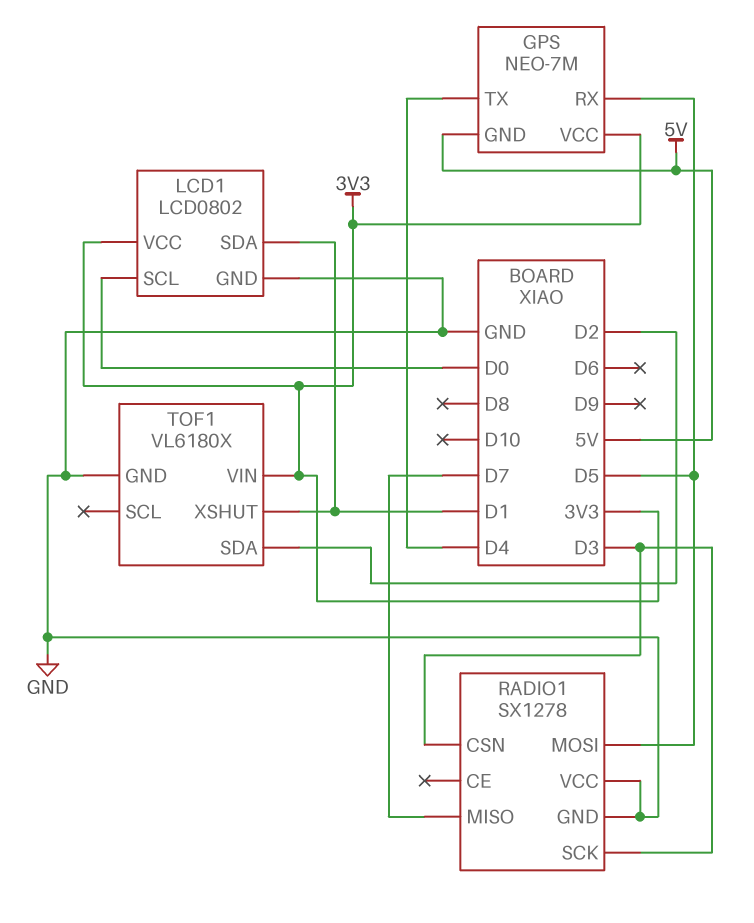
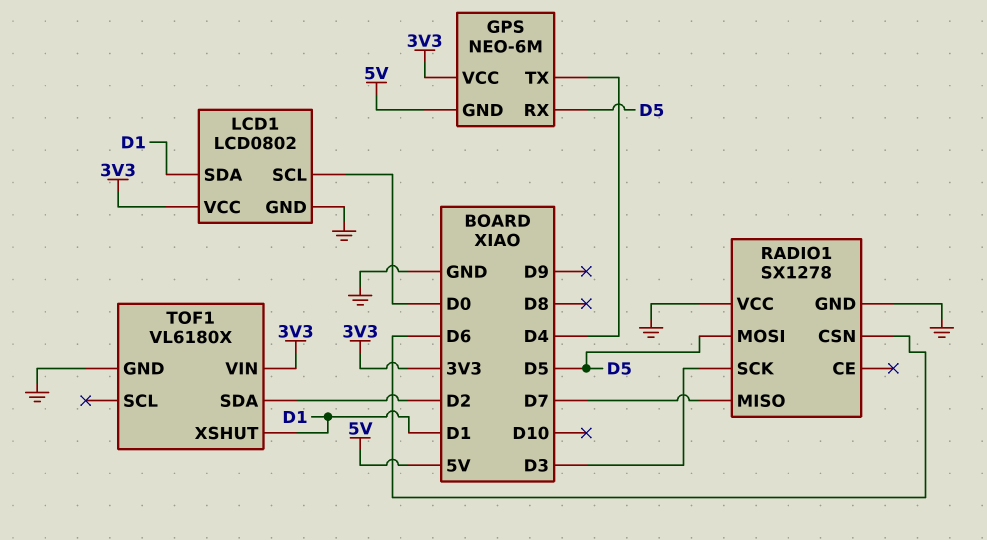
GPS: NEO-7M -> NEO-6M
RADIO1 pin CSN: D3 -> D6

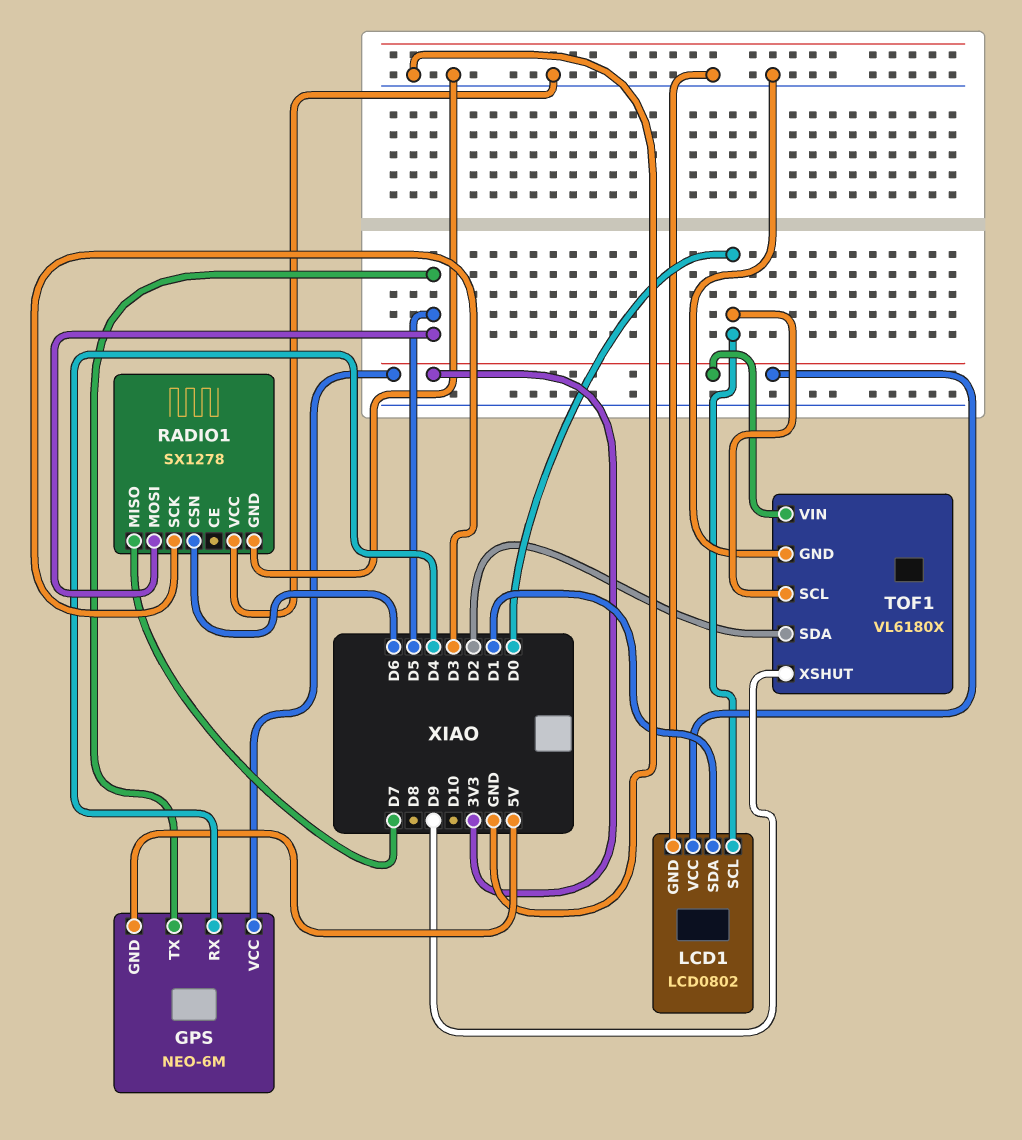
GPS pin RX: D5 -> D4
GPS pin TX: D4 -> D5
TOF1 pin SCL: none -> D0
TOF1 pin XSHUT: D1 -> D9

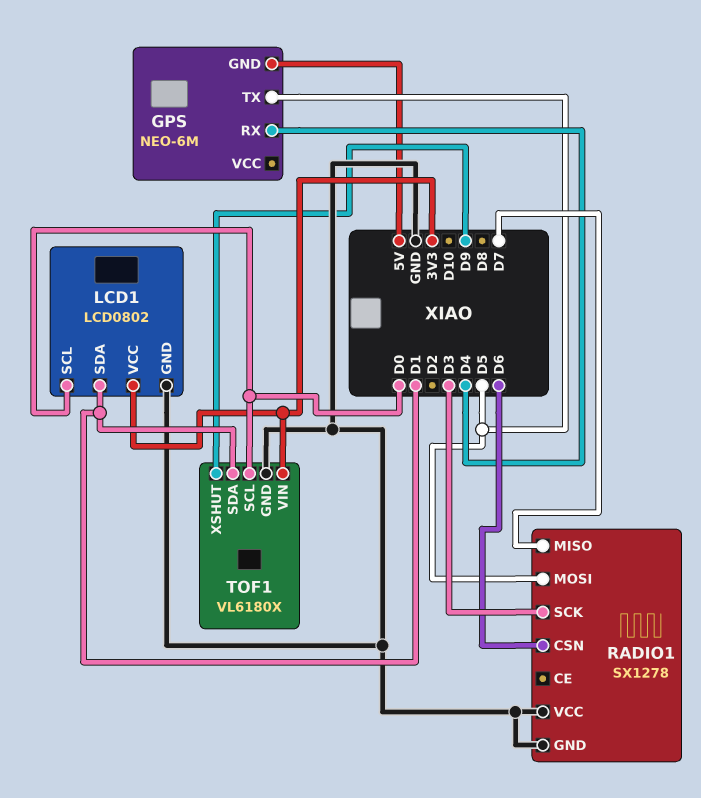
GPS pin VCC: 3V3 -> none
TOF1 pin SDA: D2 -> D1

